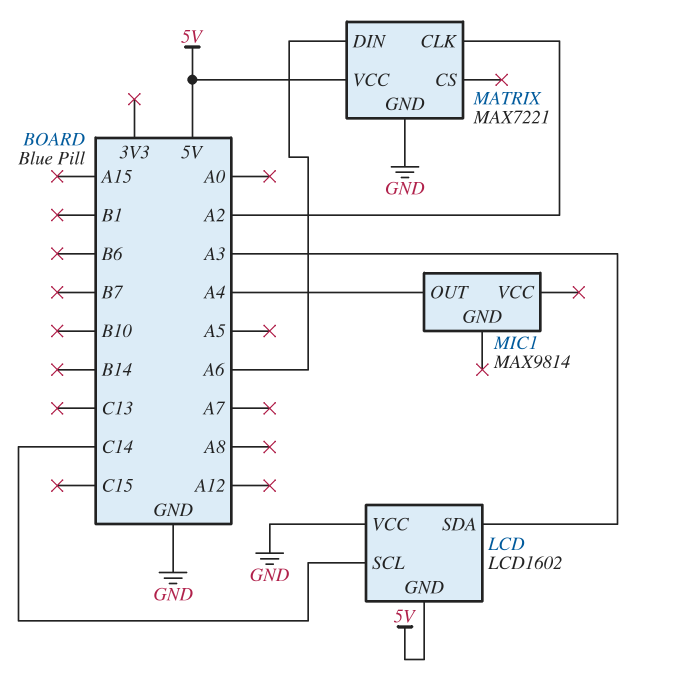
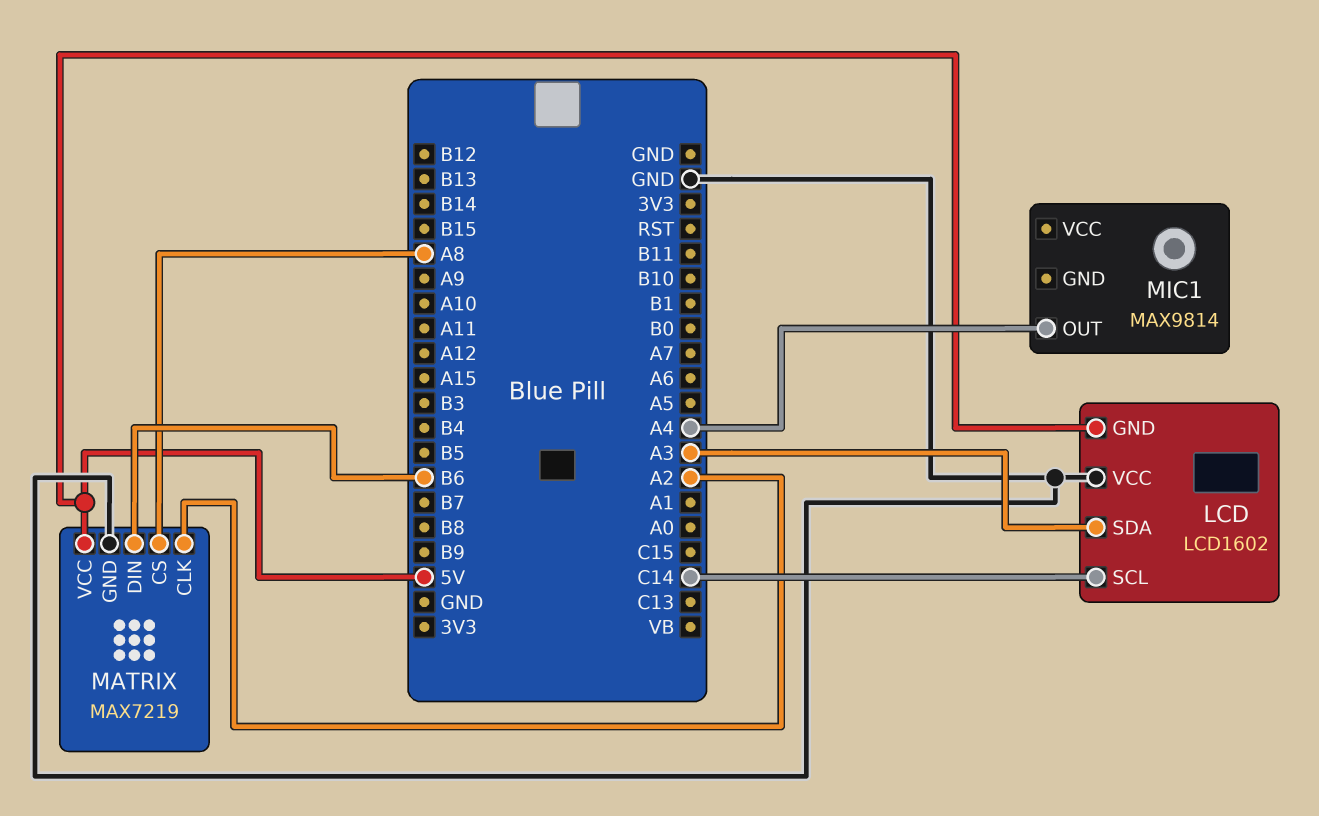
MATRIX: MAX7221 -> MAX7219
MATRIX pin CS: none -> A8
MATRIX pin DIN: A6 -> B6

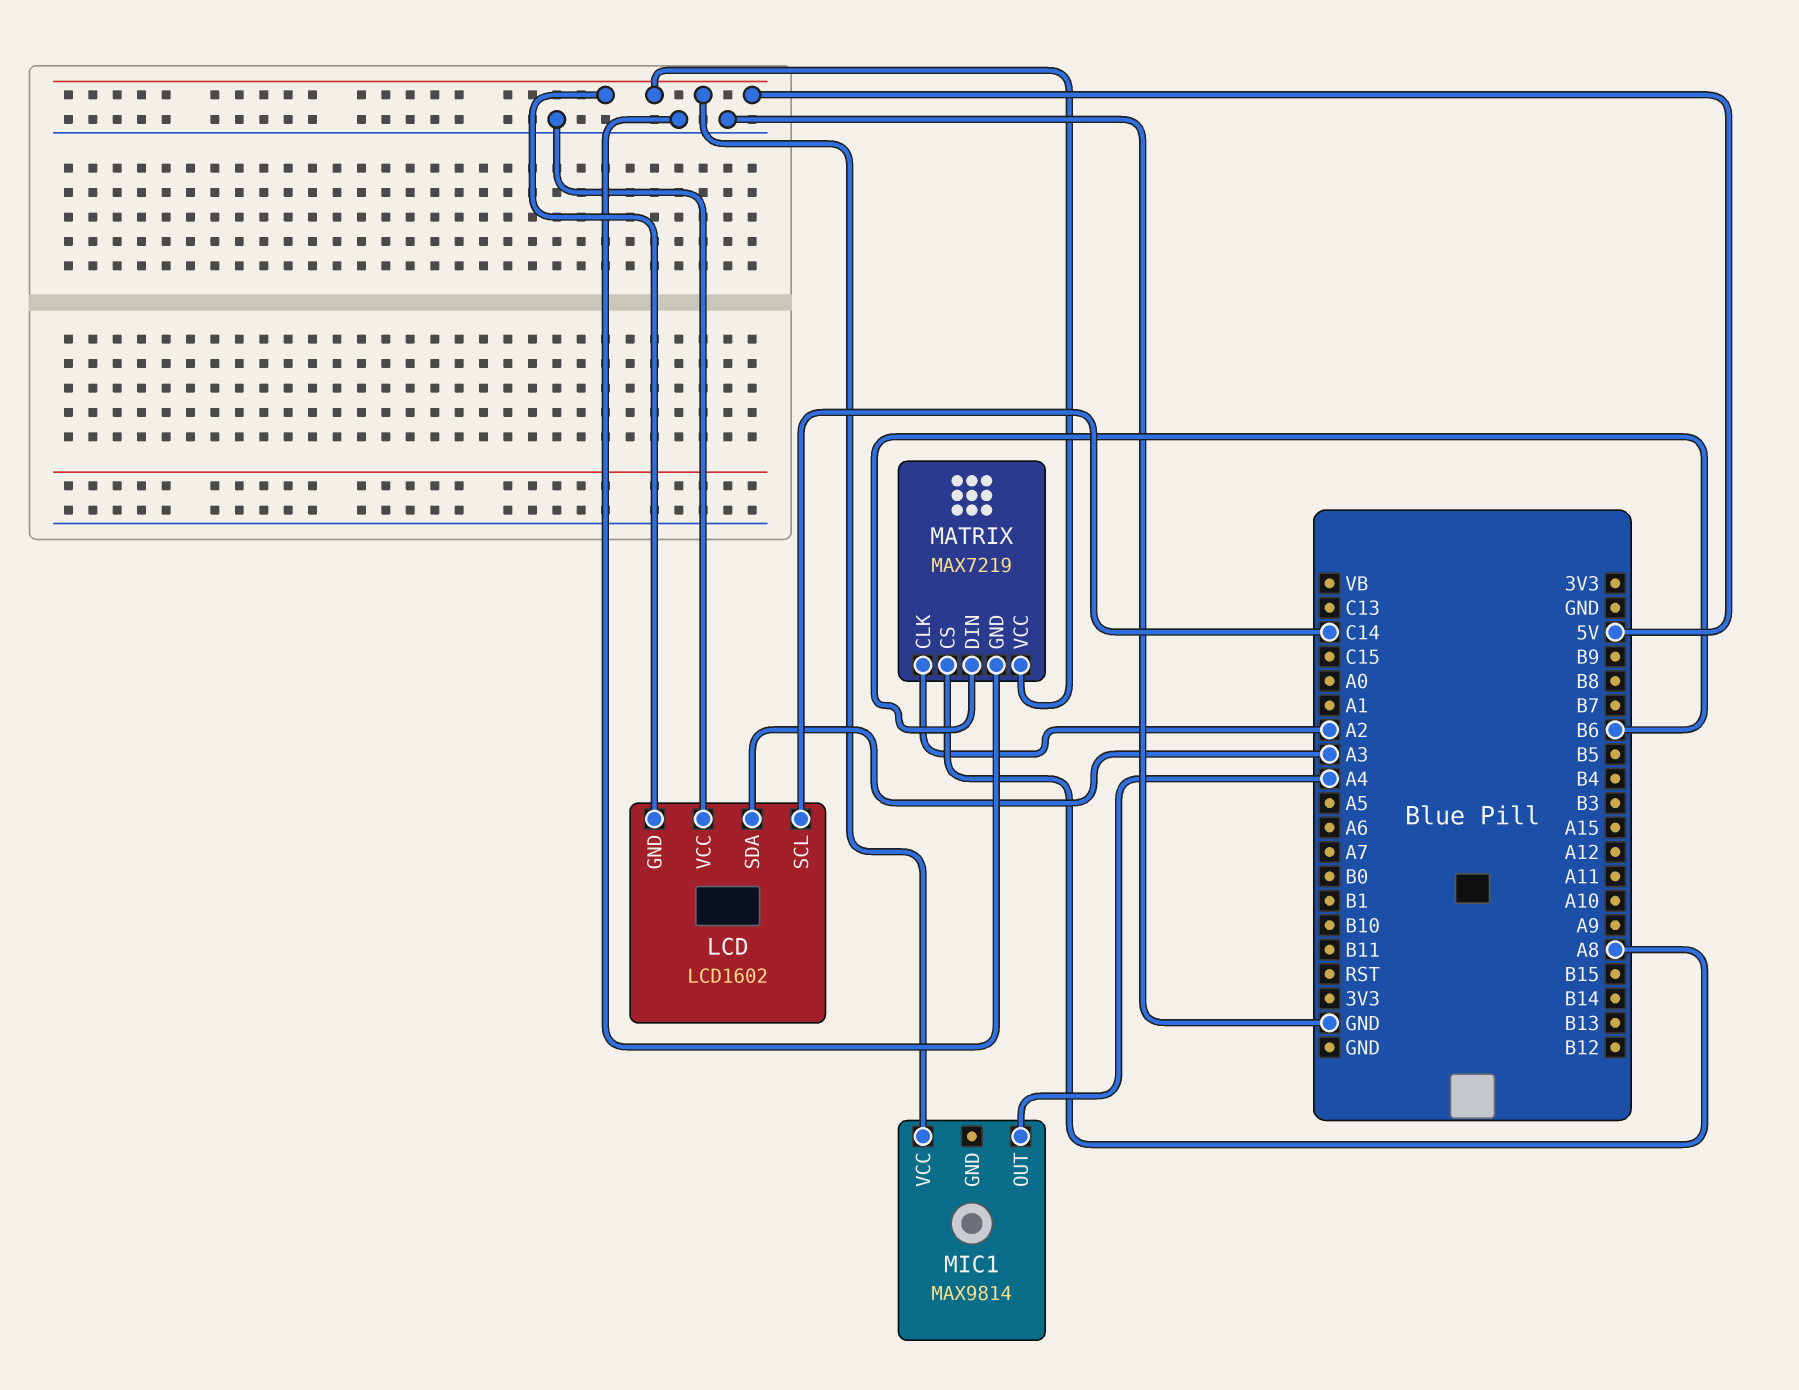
MIC1 pin VCC: none -> 5V

